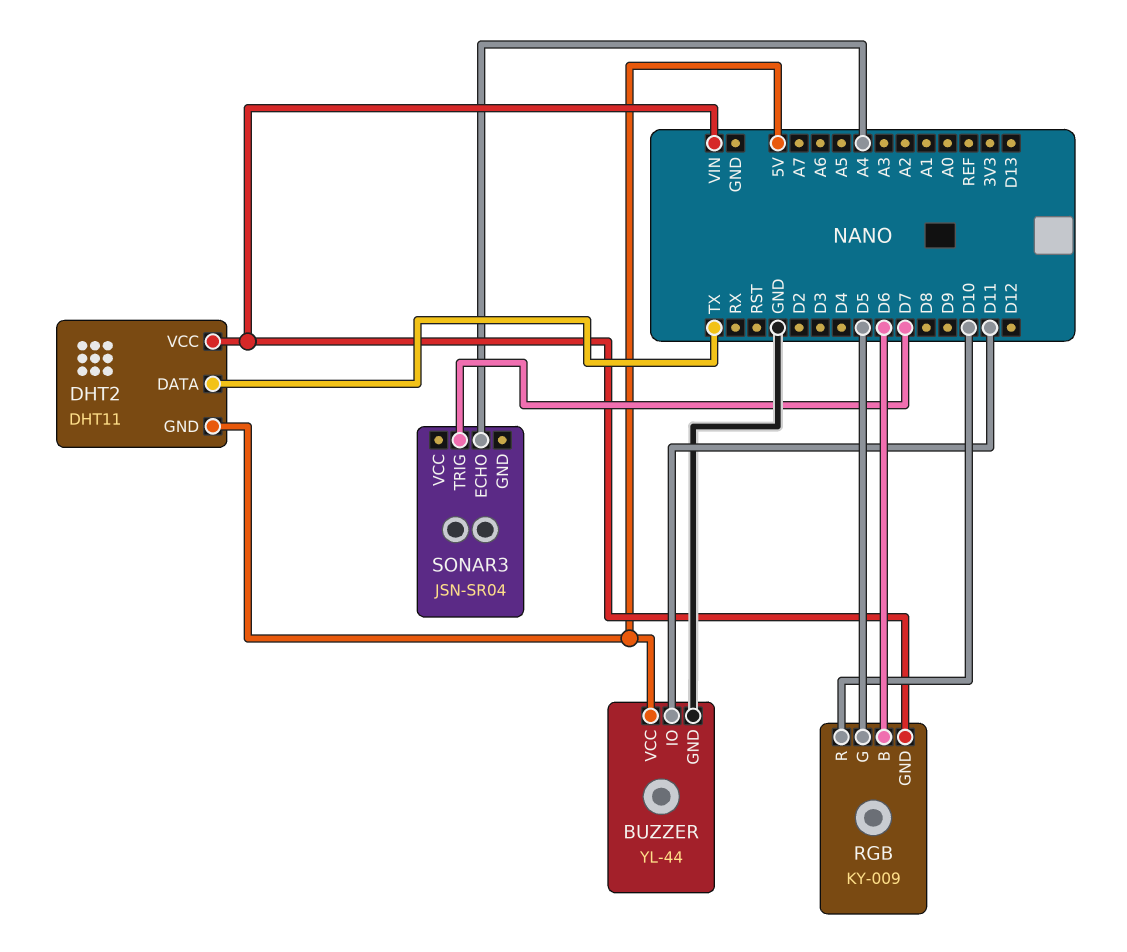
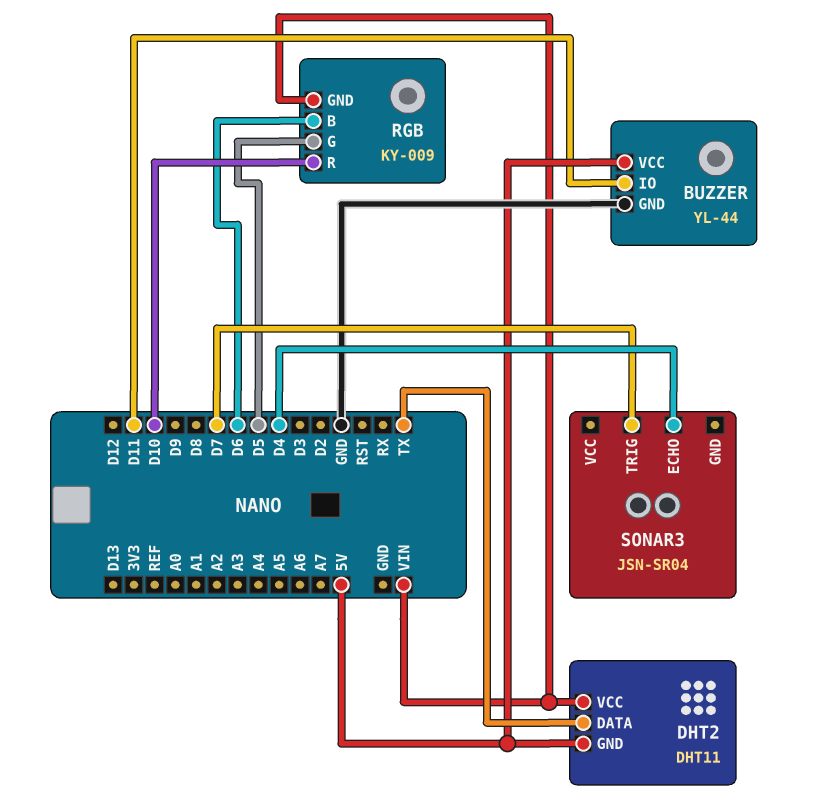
SONAR3 pin ECHO: A4 -> D4

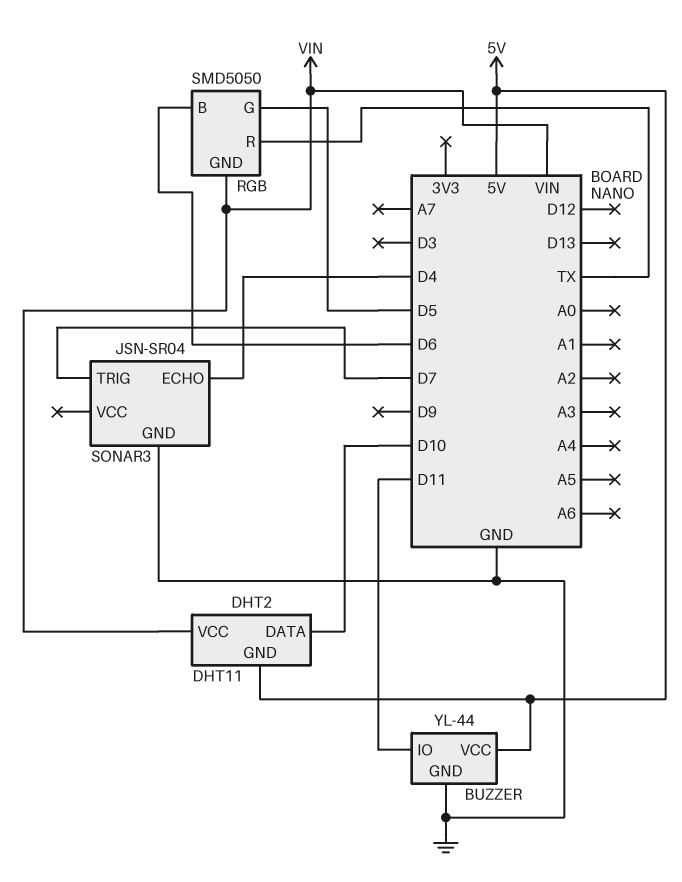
DHT2 pin DATA: TX -> D10
RGB: KY-009 -> SMD5050
RGB pin R: D10 -> TX
SONAR3 pin GND: none -> GND

